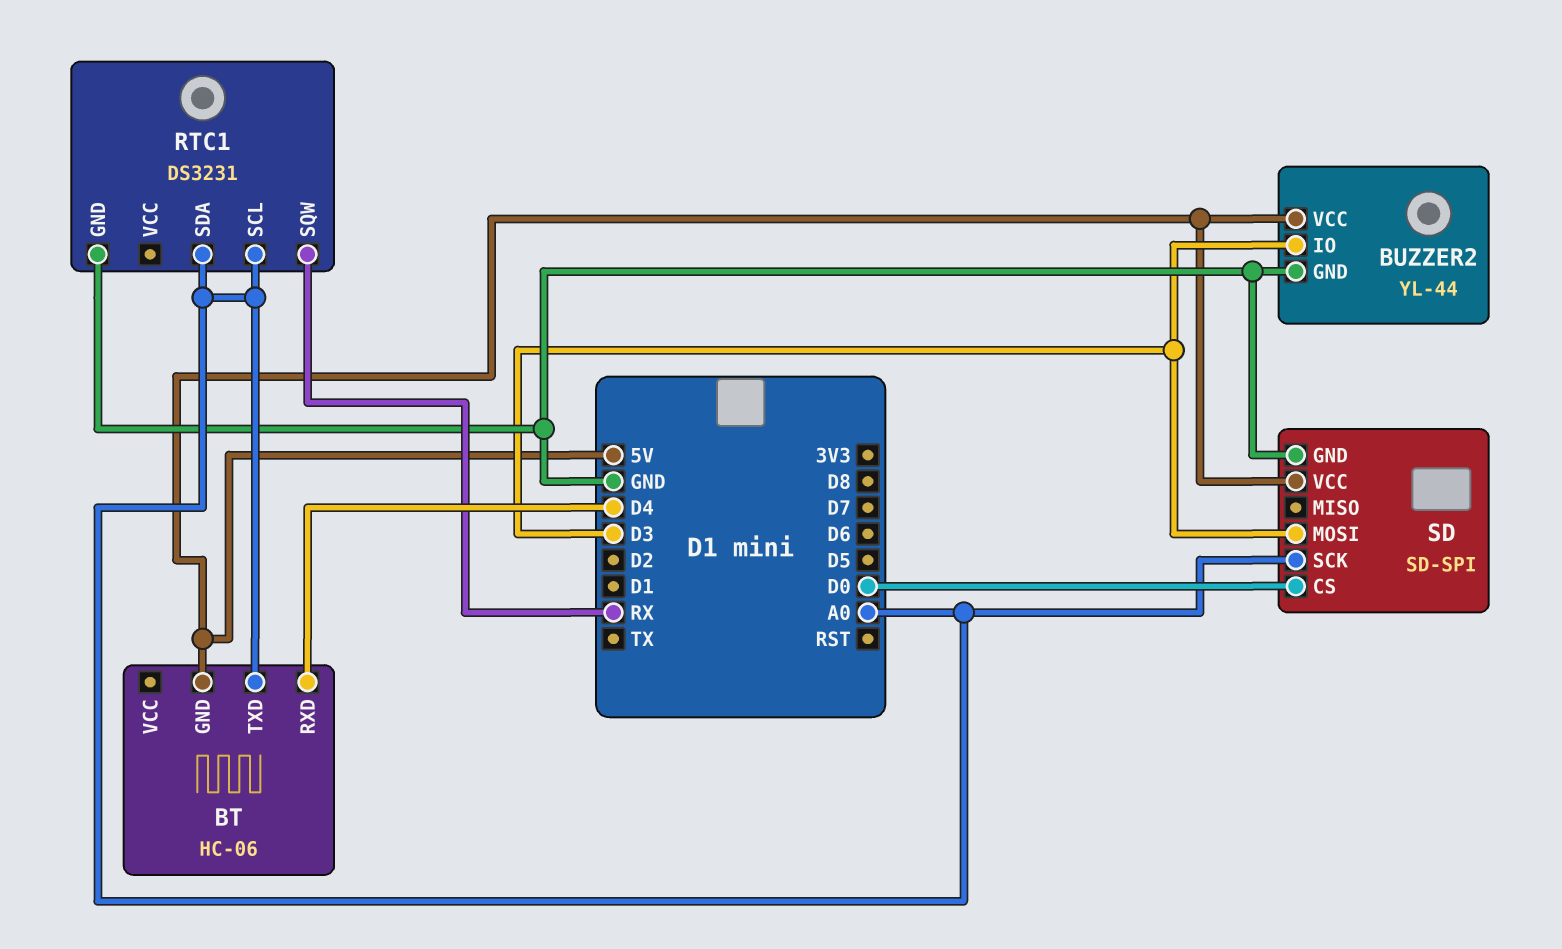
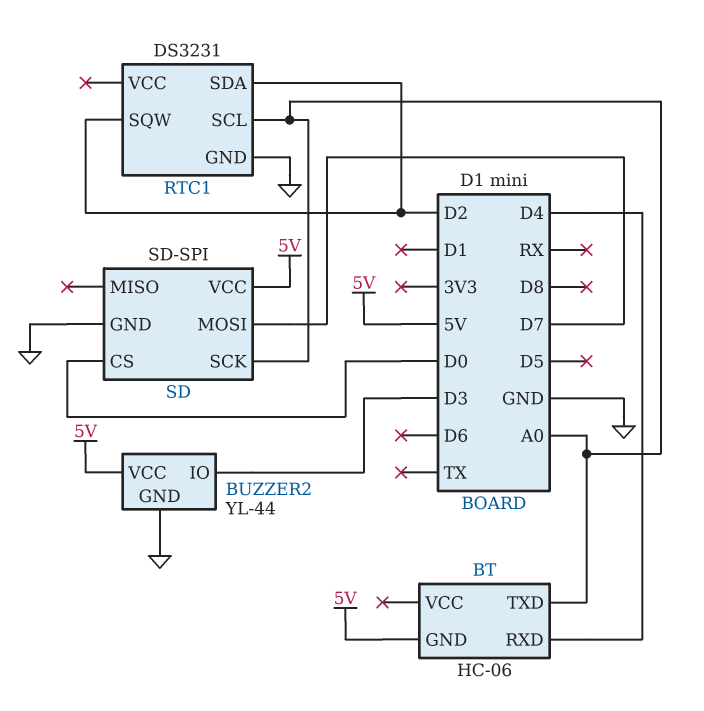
RTC1 pin SDA: A0 -> D2
RTC1 pin SQW: RX -> D2
SD pin MOSI: D3 -> D7

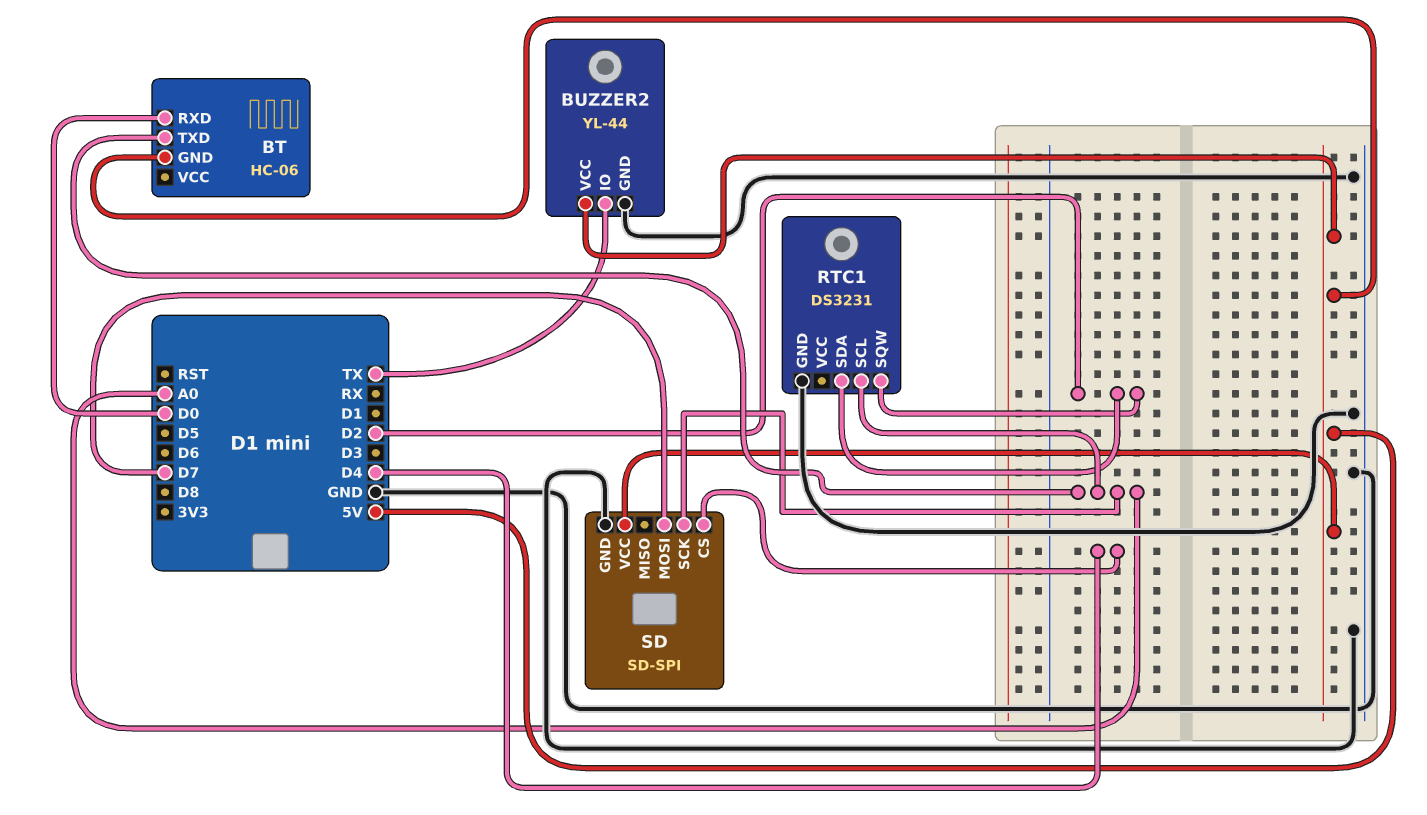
BT pin RXD: D4 -> D0
BUZZER2 pin IO: D3 -> TX
SD pin CS: D0 -> D4

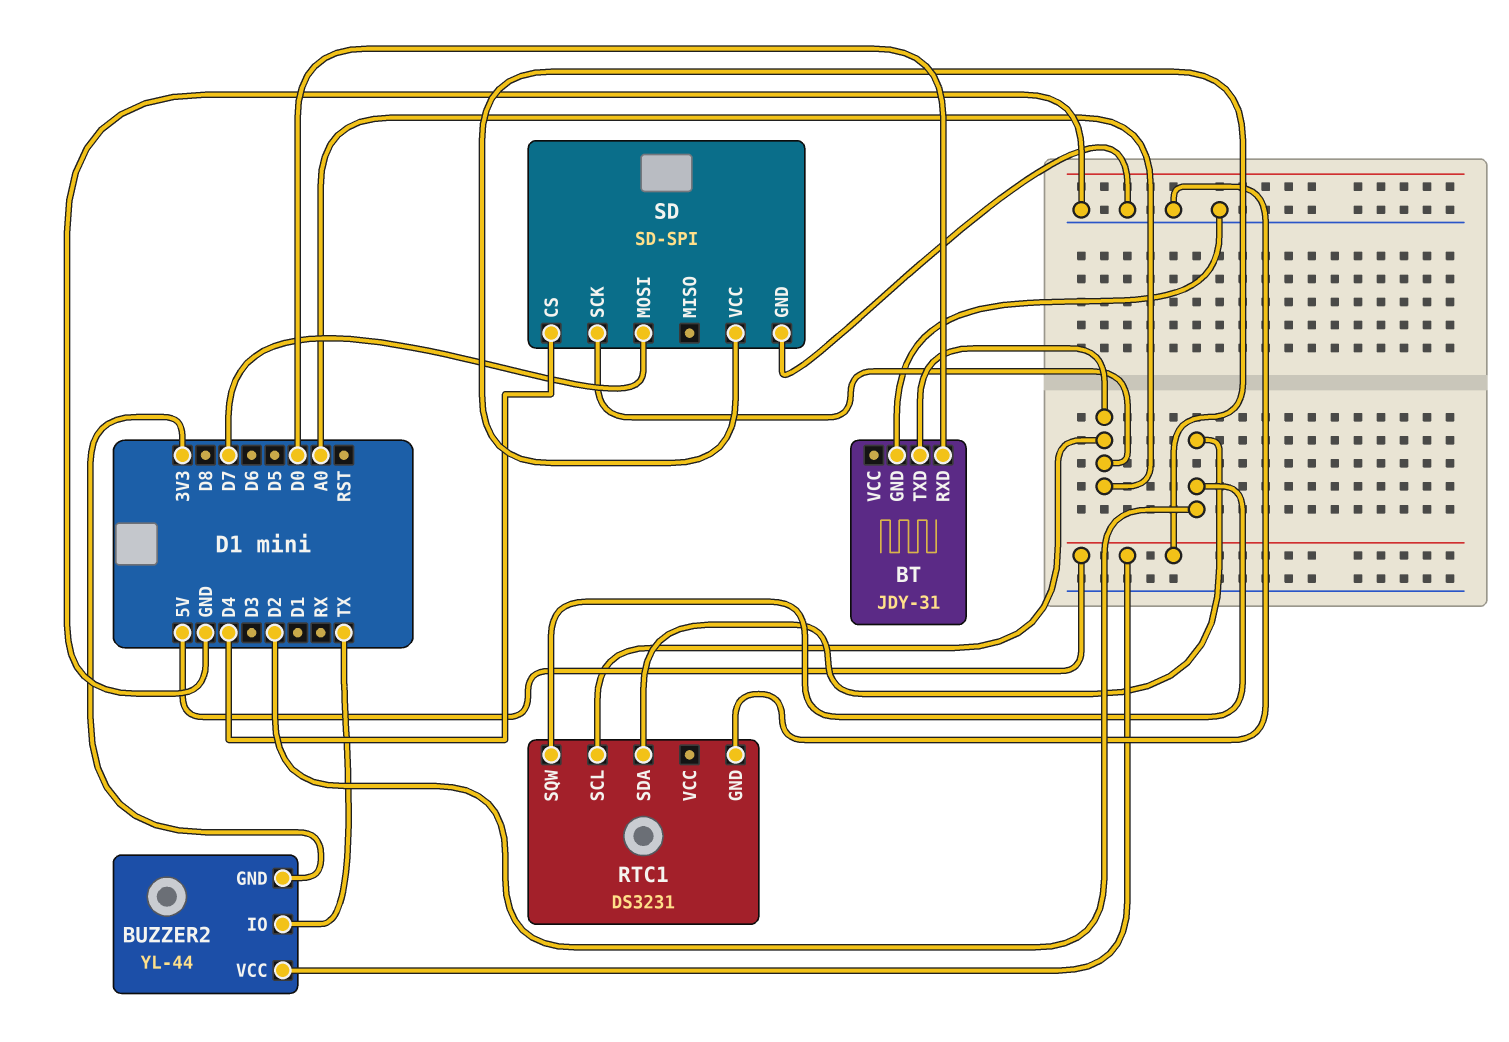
BT: HC-06 -> JDY-31
BT pin GND: 5V -> GND
BUZZER2 pin GND: GND -> 3V3

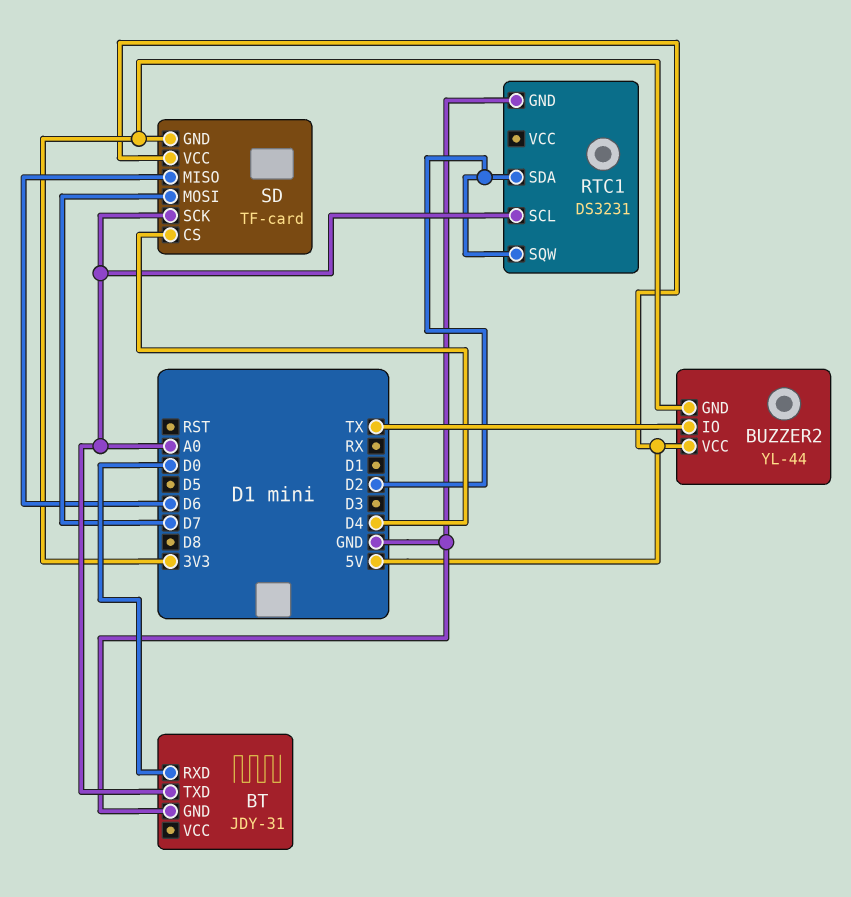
SD: SD-SPI -> TF-card
SD pin GND: GND -> 3V3
SD pin MISO: none -> D6

